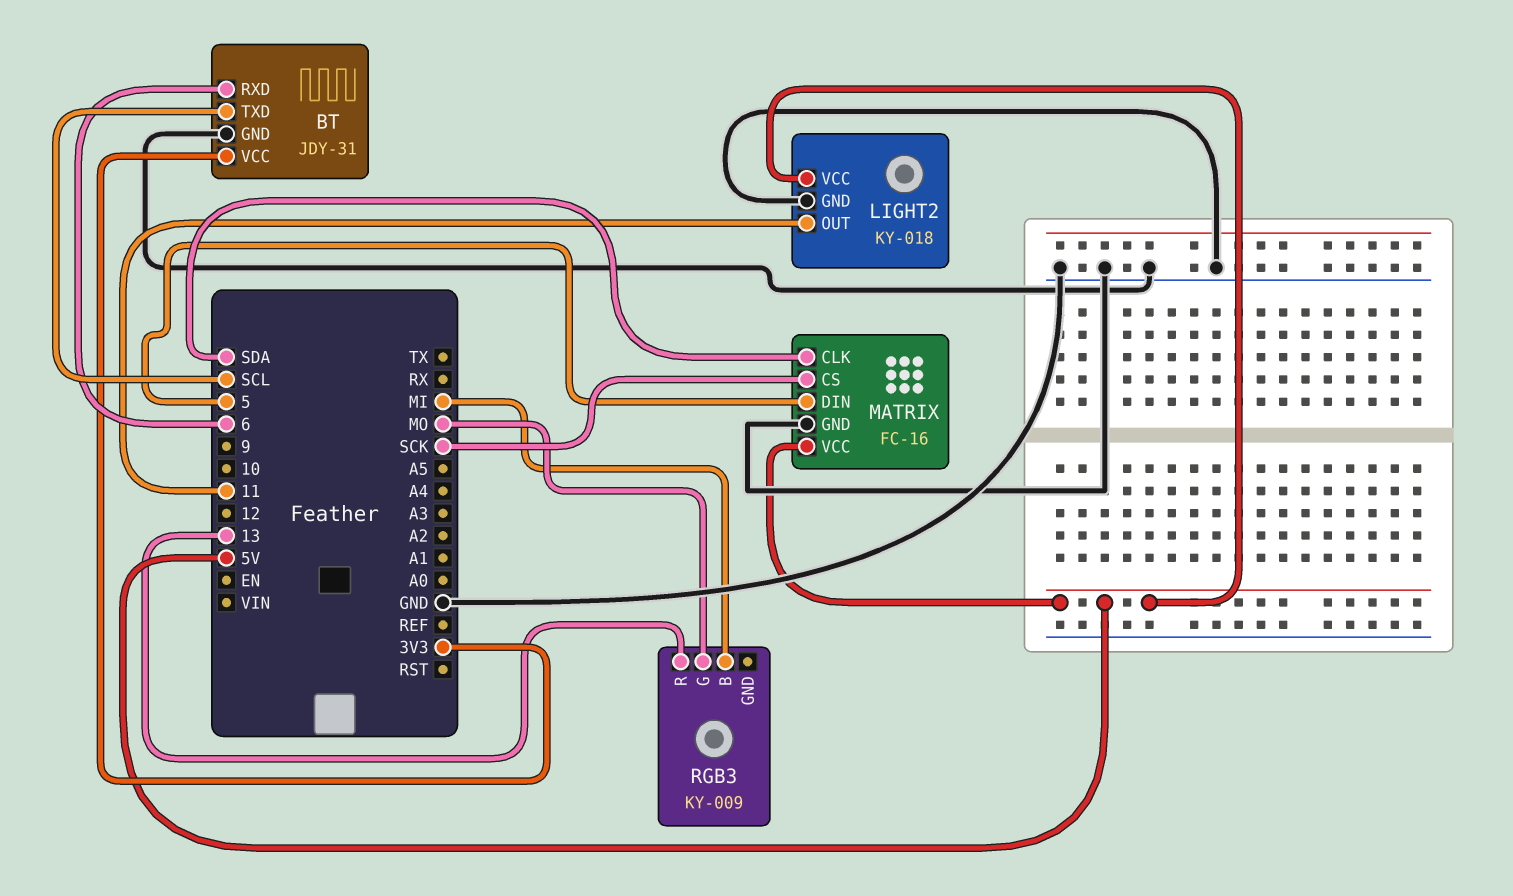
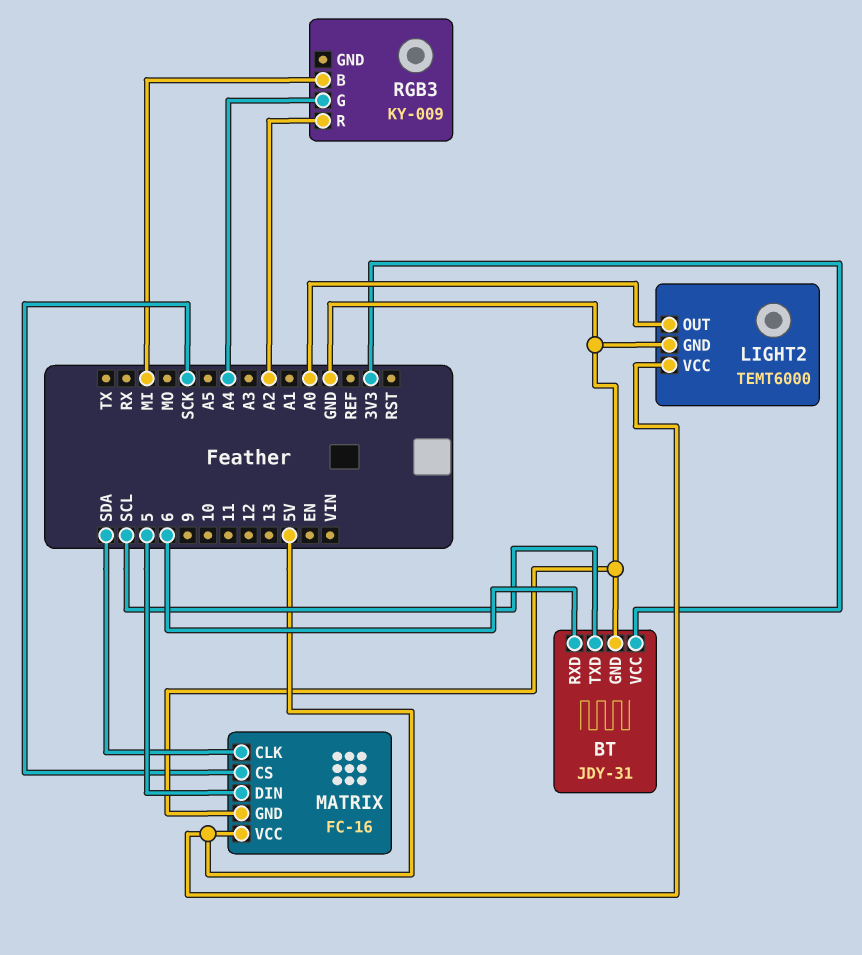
LIGHT2: KY-018 -> TEMT6000
LIGHT2 pin OUT: 11 -> A0
RGB3 pin G: MO -> A4
RGB3 pin R: 13 -> A2

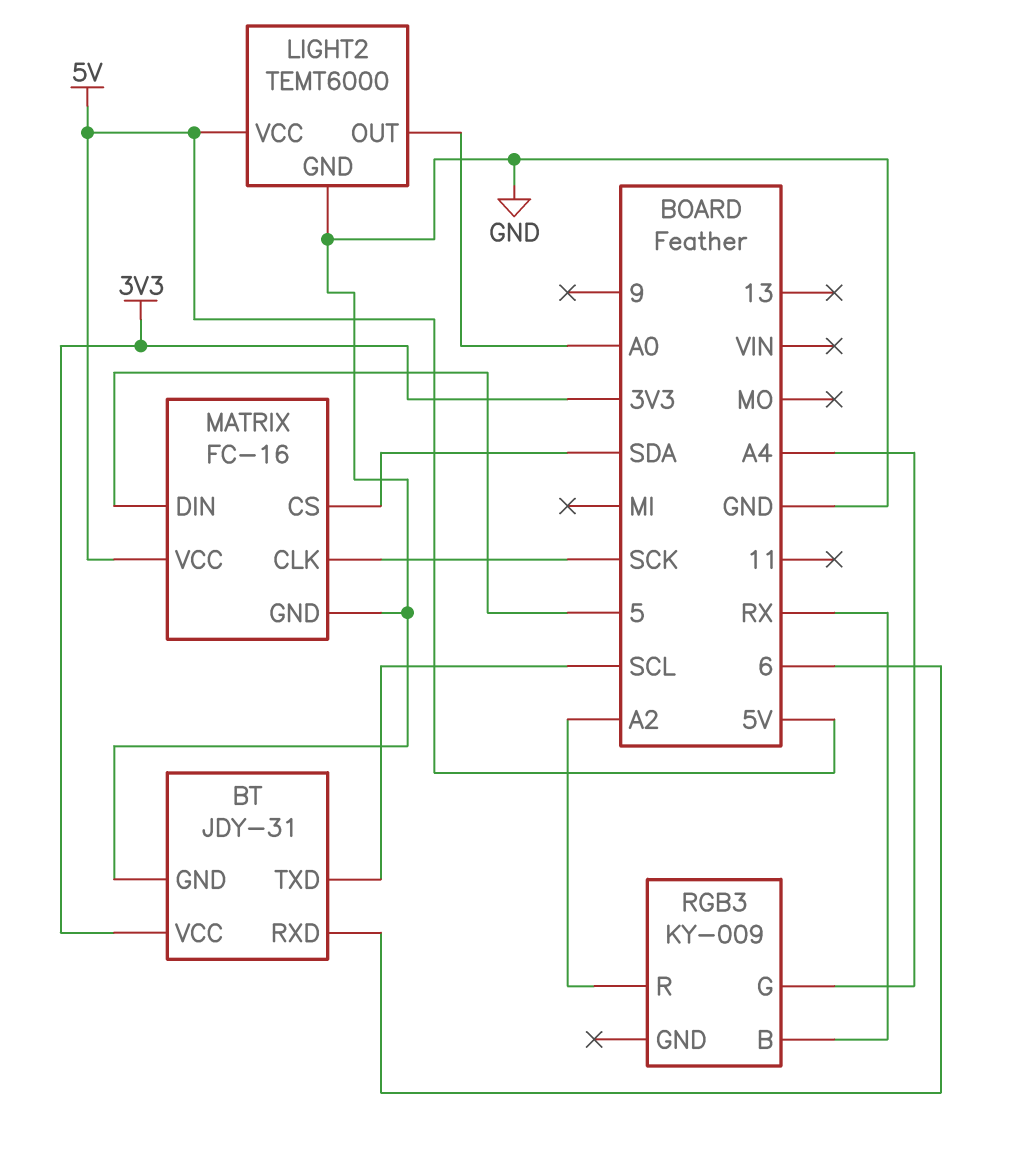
MATRIX pin CLK: SDA -> SCK
MATRIX pin CS: SCK -> SDA
RGB3 pin B: MI -> RX

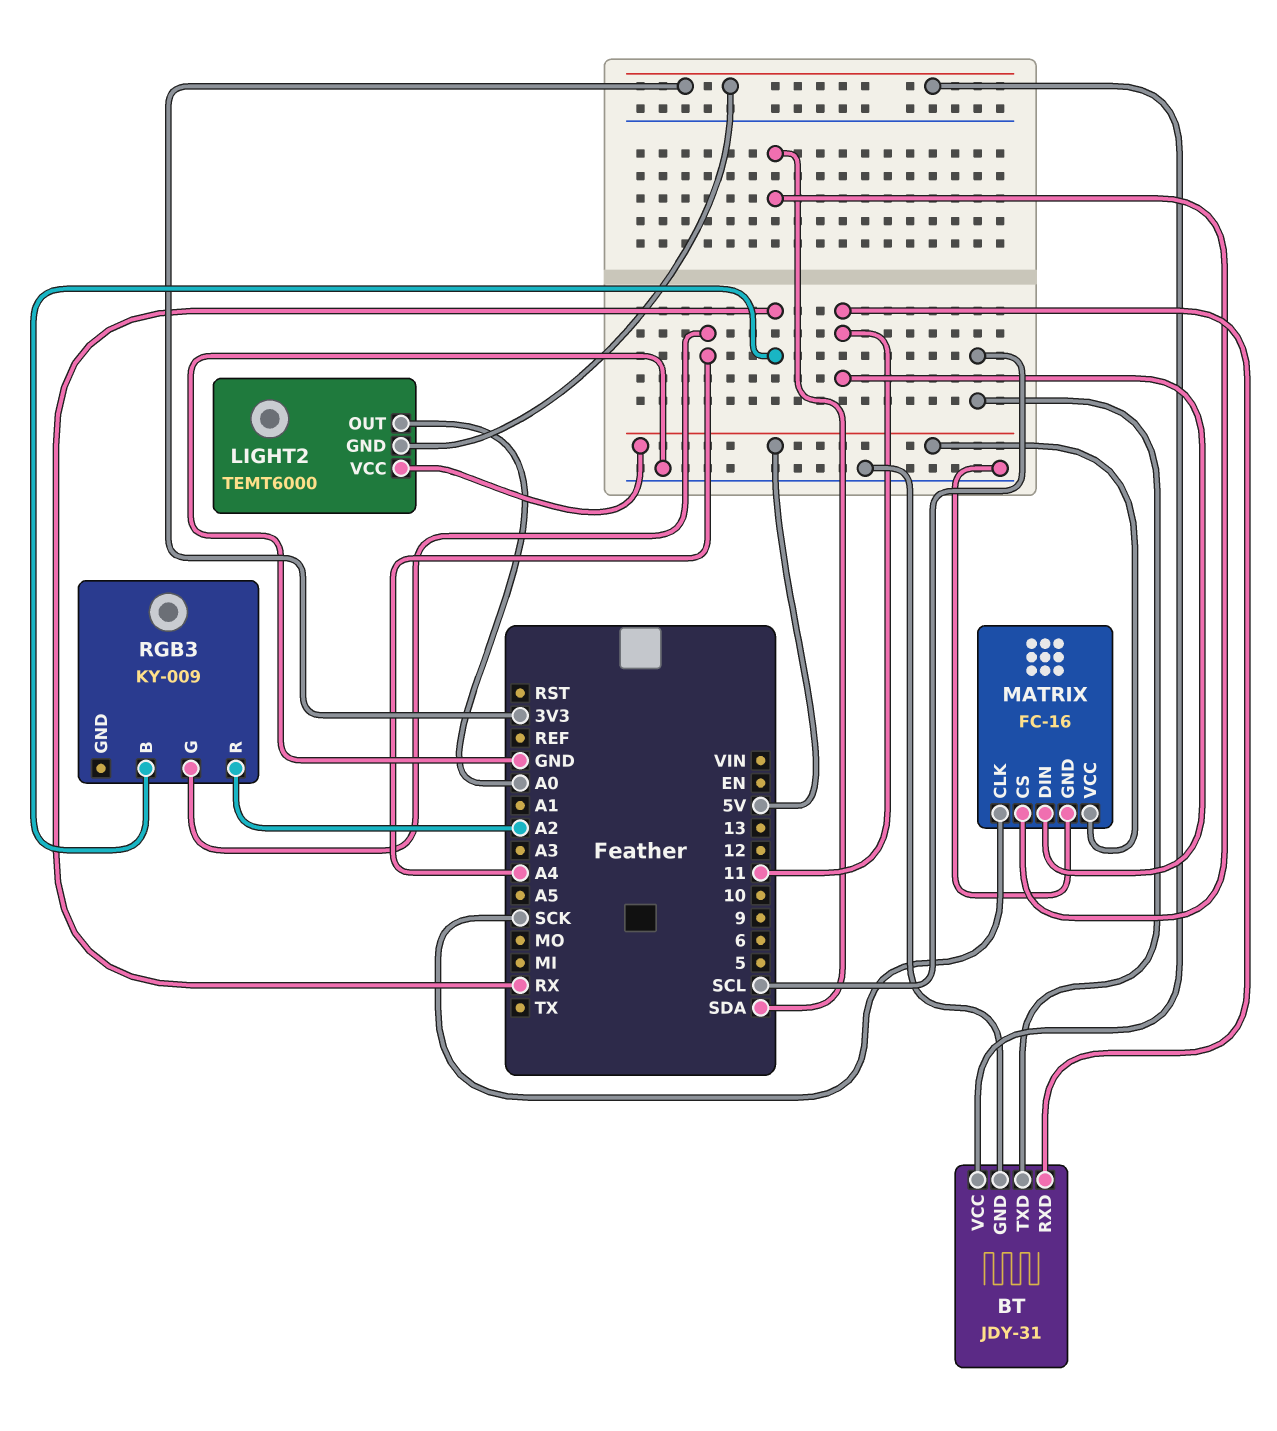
BT pin RXD: 6 -> 11
LIGHT2 pin GND: GND -> 3V3
MATRIX pin DIN: 5 -> 11

